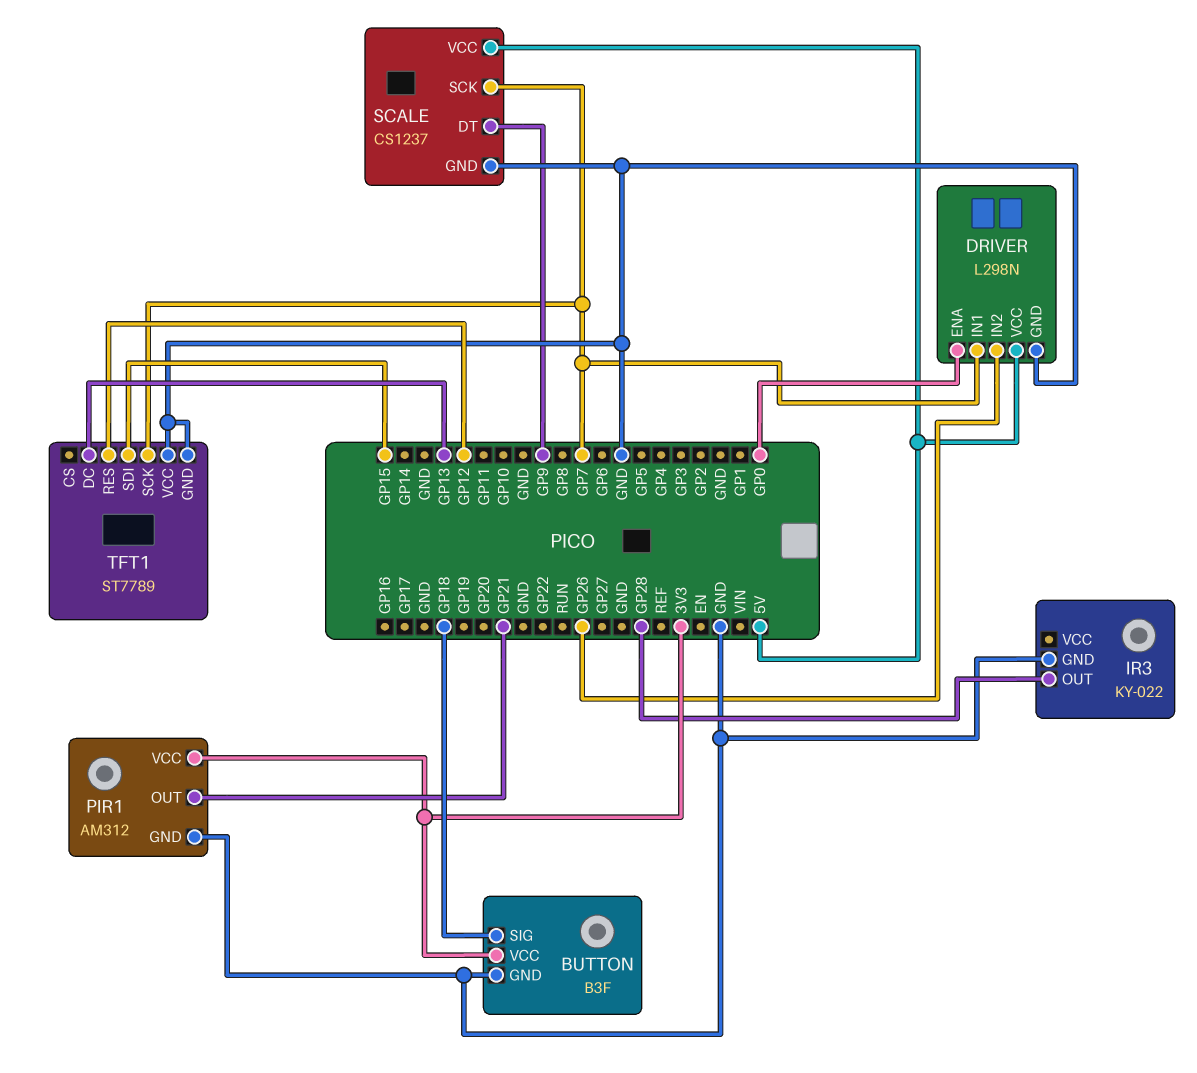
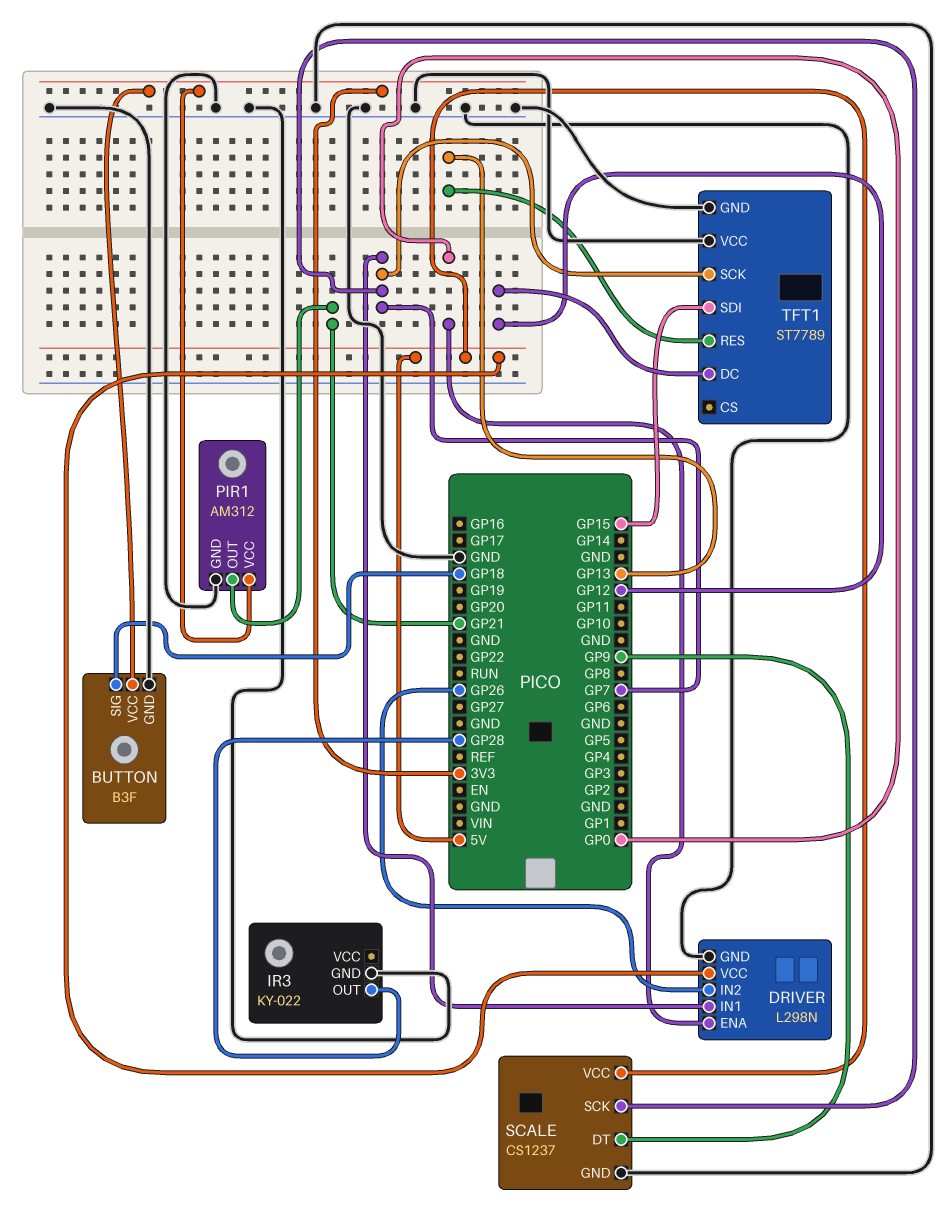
TFT1 pin DC: GP13 -> GP12
TFT1 pin RES: GP12 -> GP13

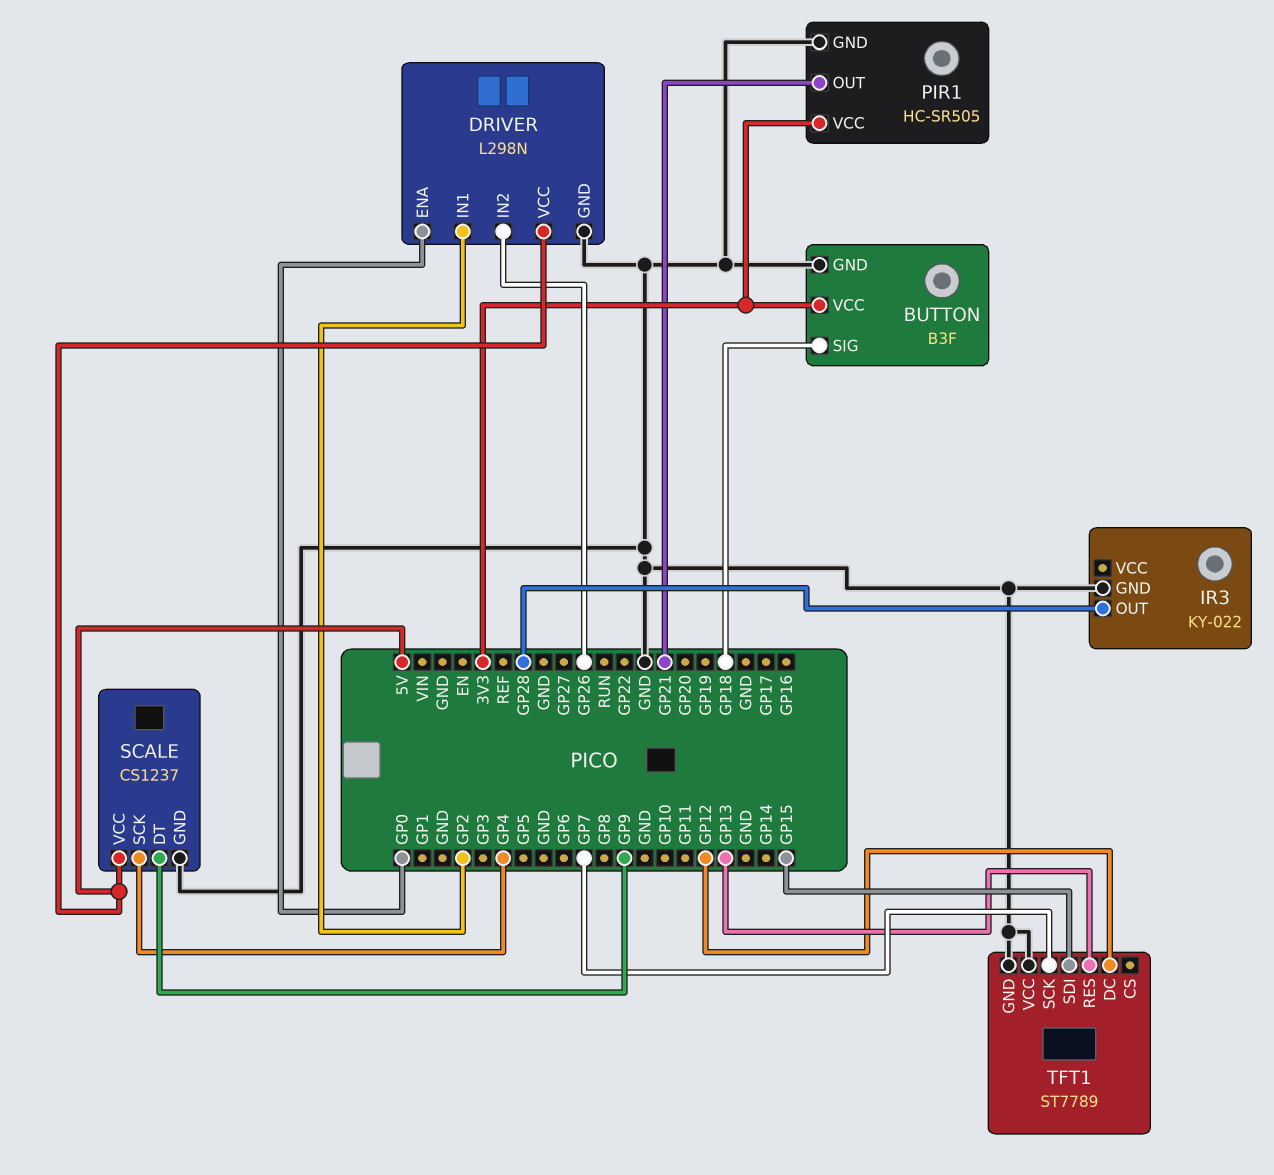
DRIVER pin IN1: GP7 -> GP2
PIR1: AM312 -> HC-SR505
SCALE pin SCK: GP7 -> GP4

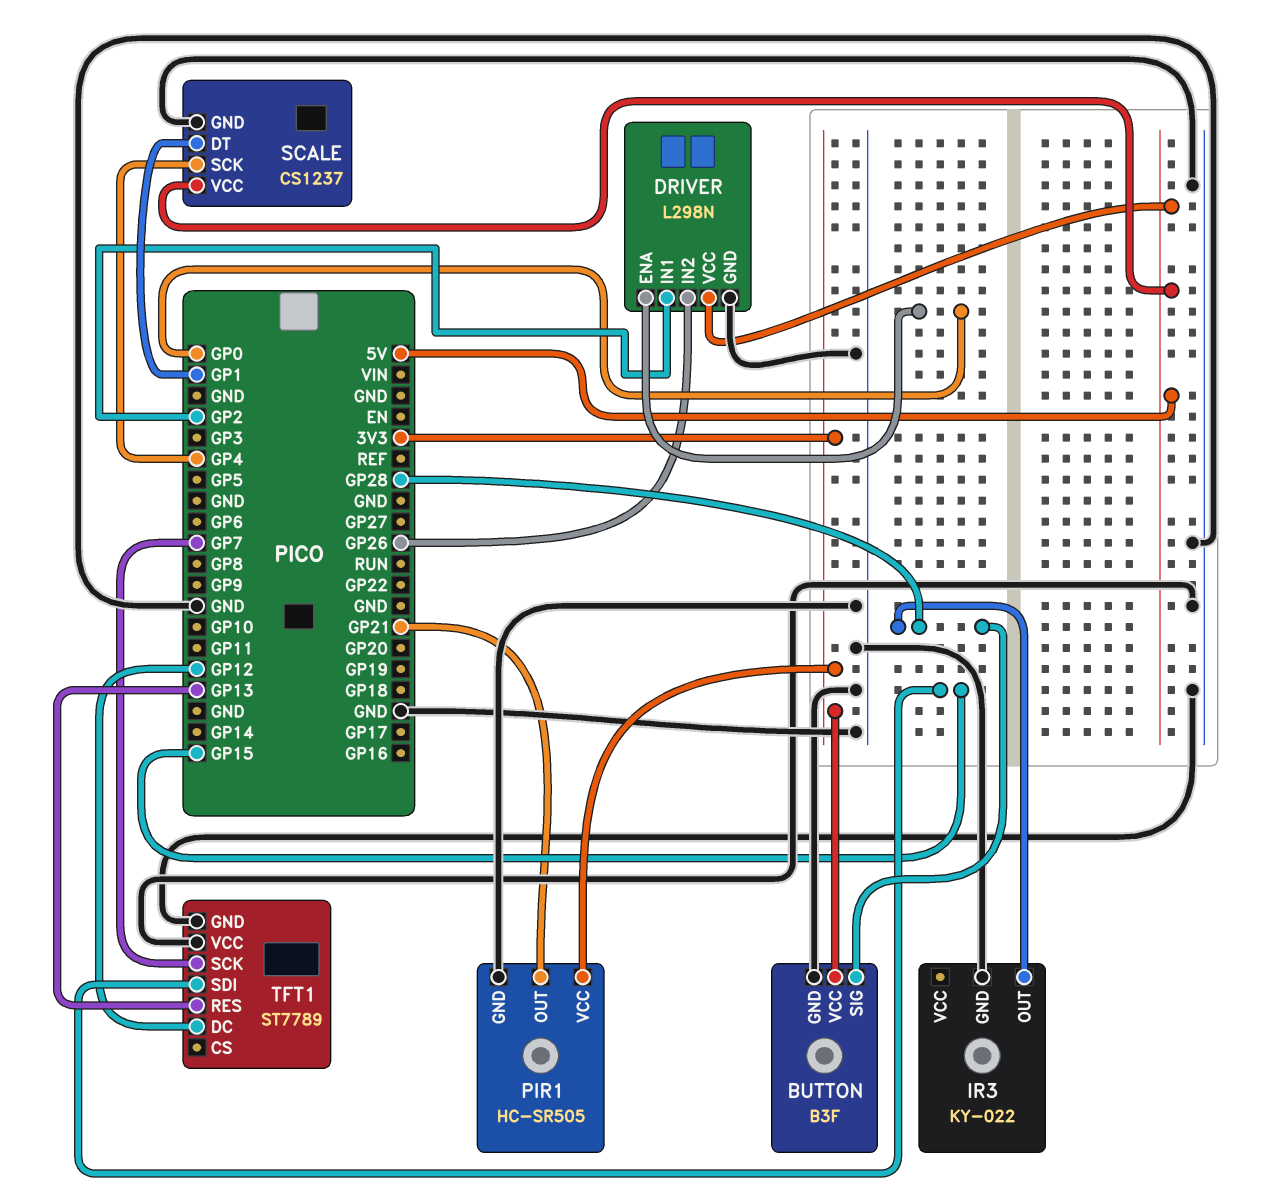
BUTTON pin SIG: GP18 -> GP28
SCALE pin DT: GP9 -> GP1

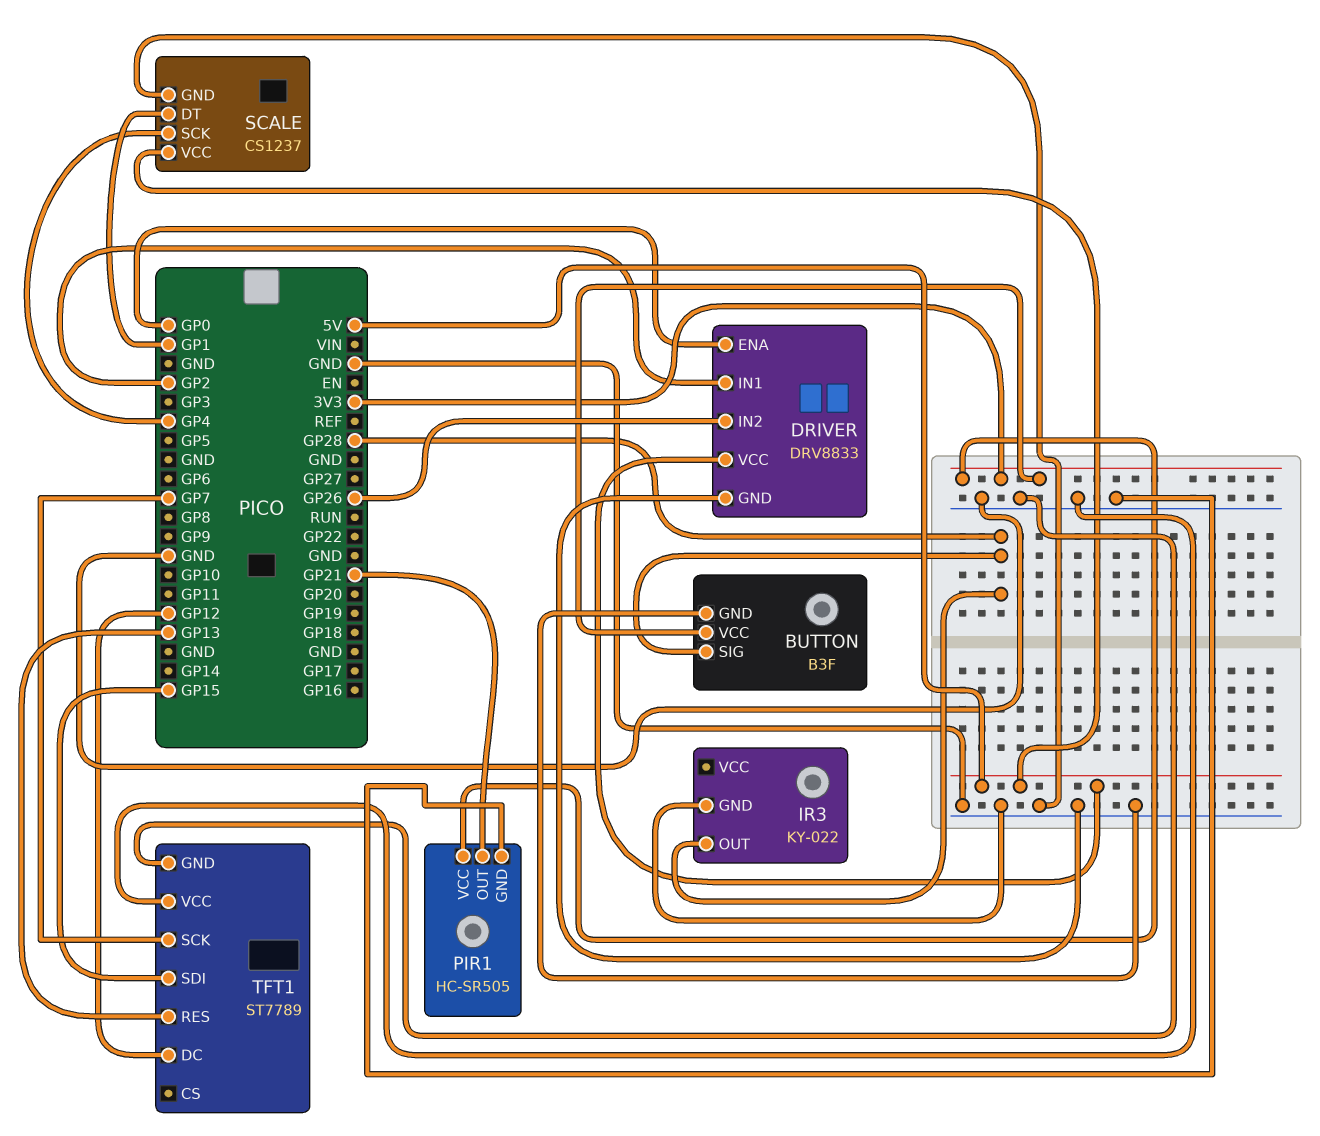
DRIVER: L298N -> DRV8833

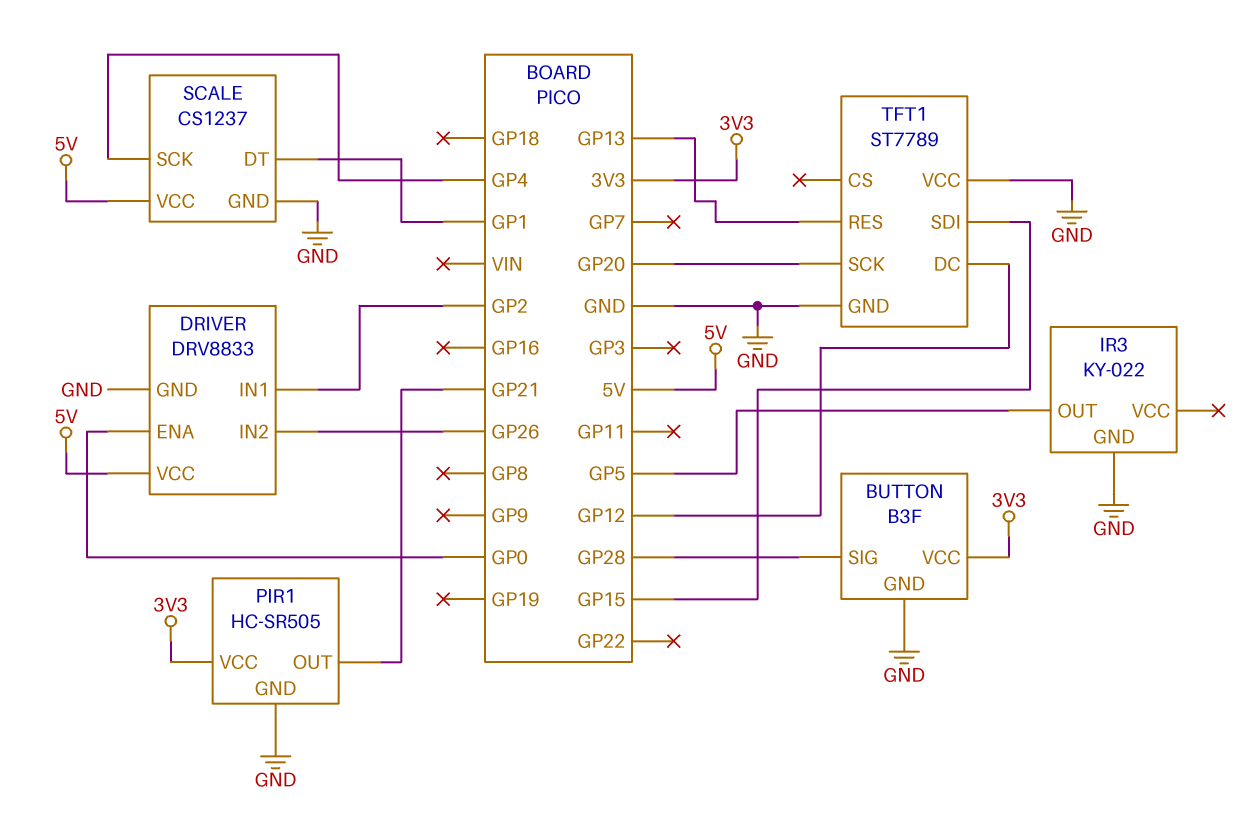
IR3 pin OUT: GP28 -> GP5
TFT1 pin SCK: GP7 -> GP20

